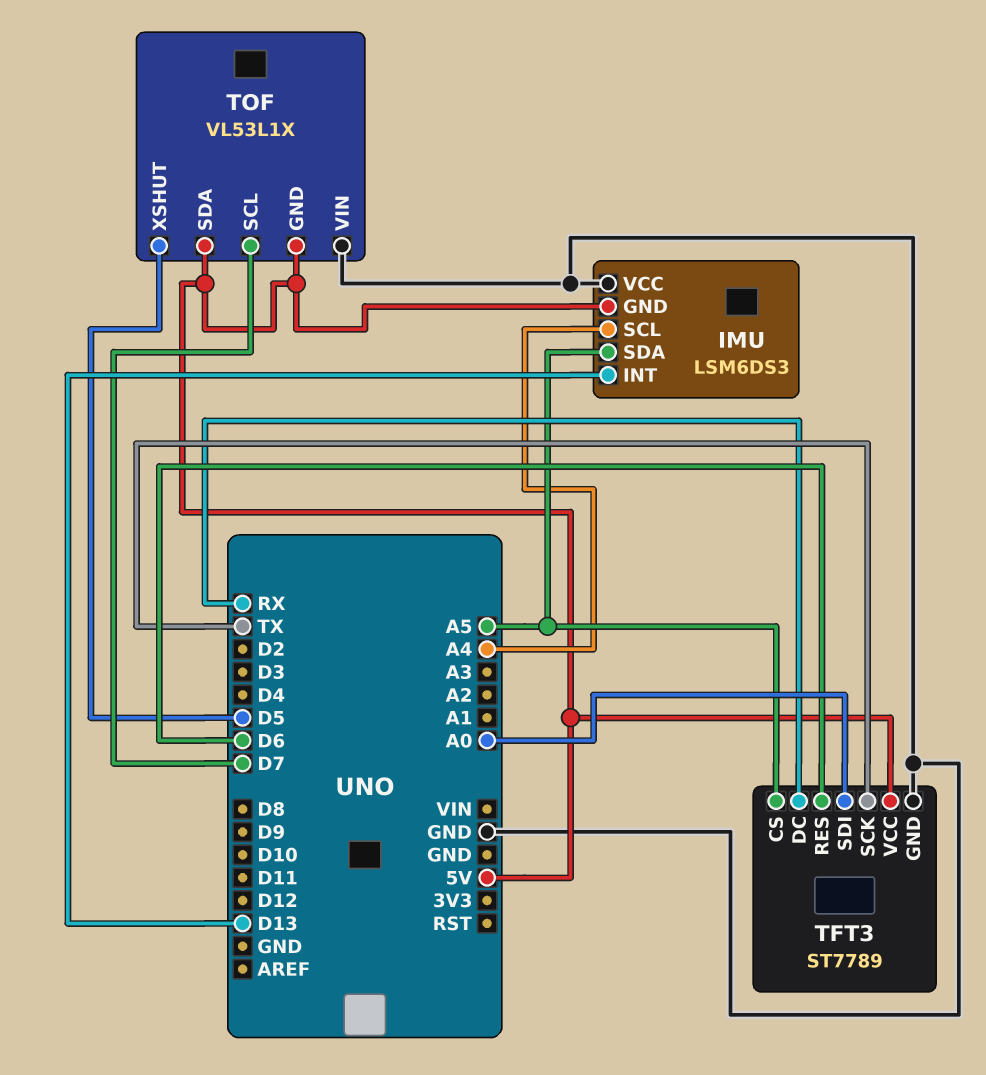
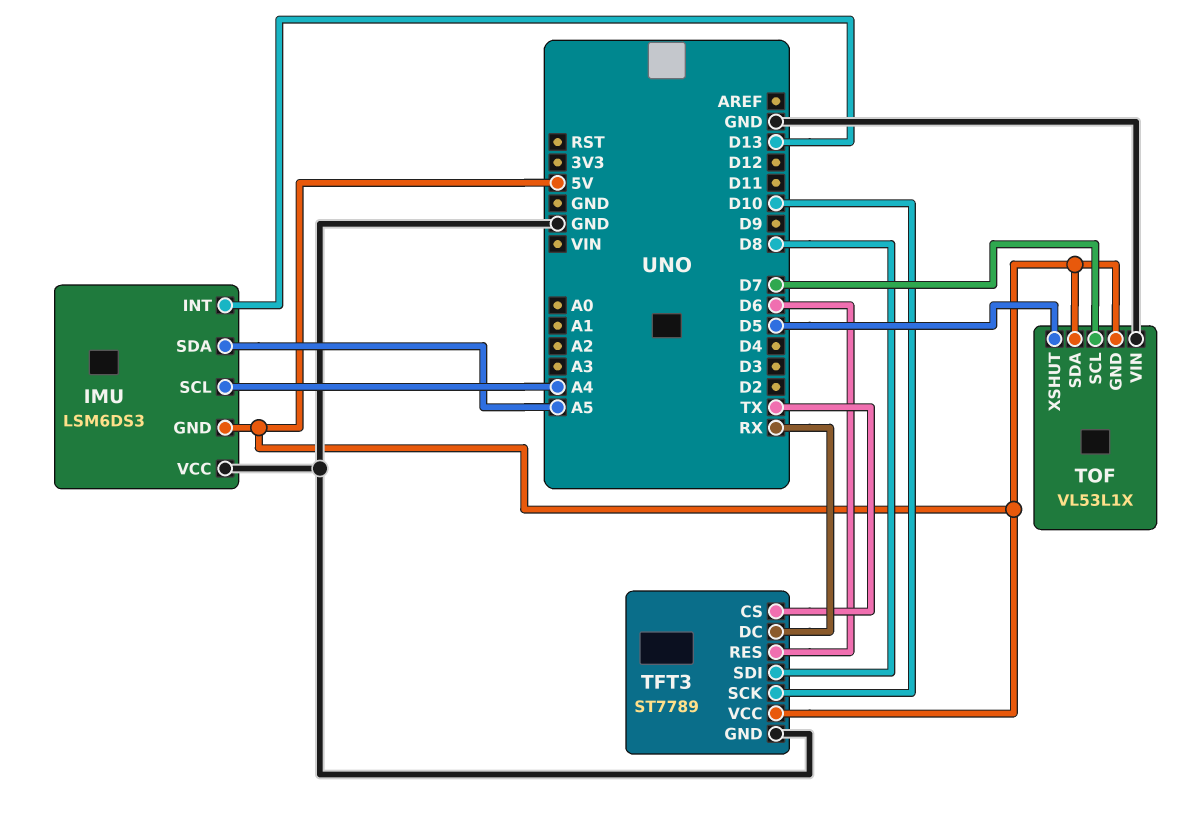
TFT3 pin CS: A5 -> TX
TFT3 pin SCK: TX -> D10
TFT3 pin SDI: A0 -> D8

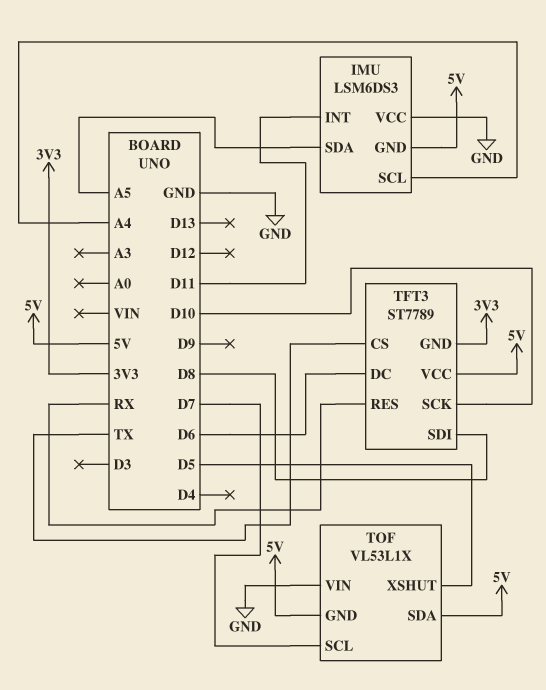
IMU pin INT: D13 -> D11
TFT3 pin DC: RX -> D6
TFT3 pin GND: GND -> 3V3
TFT3 pin RES: D6 -> RX

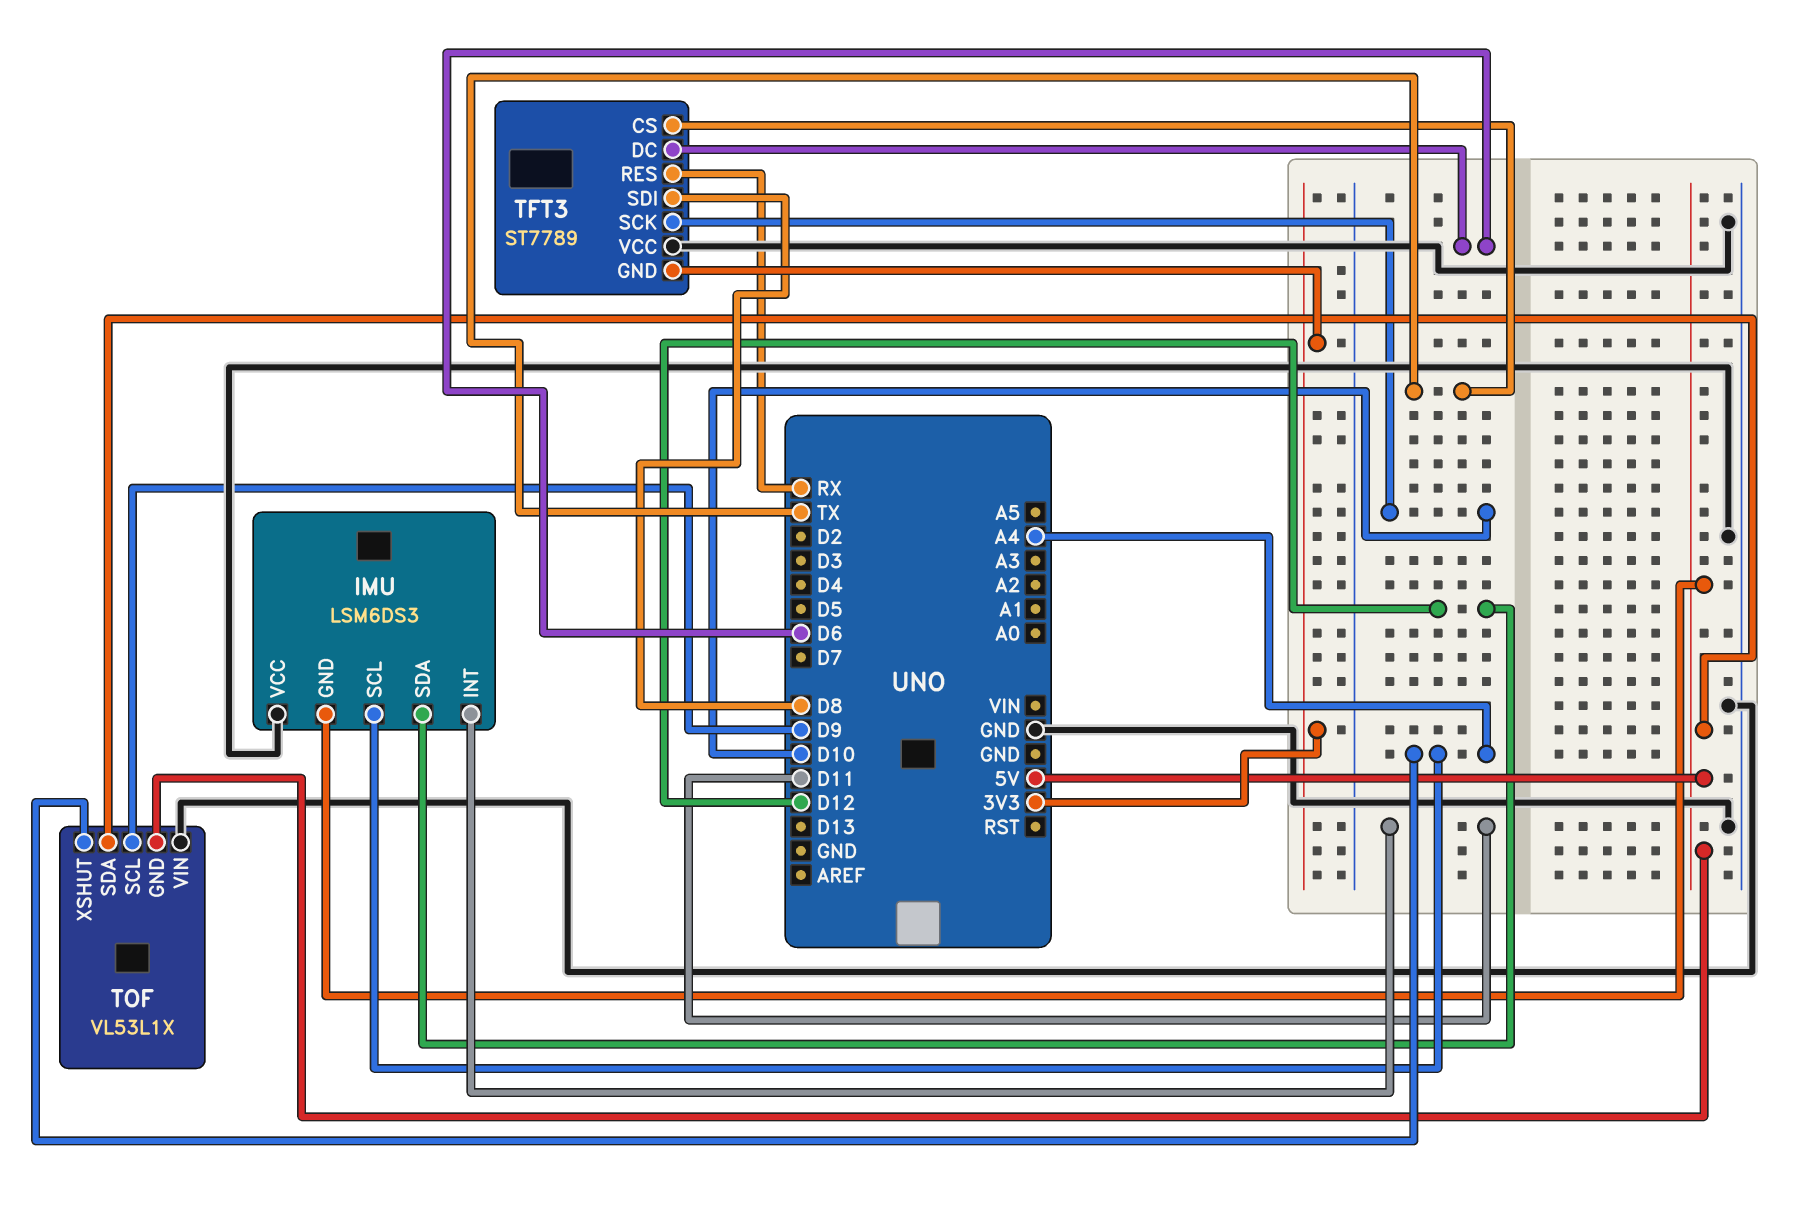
IMU pin SDA: A5 -> D12
TFT3 pin VCC: 5V -> GND
TOF pin SCL: D7 -> D9
TOF pin XSHUT: D5 -> A4

